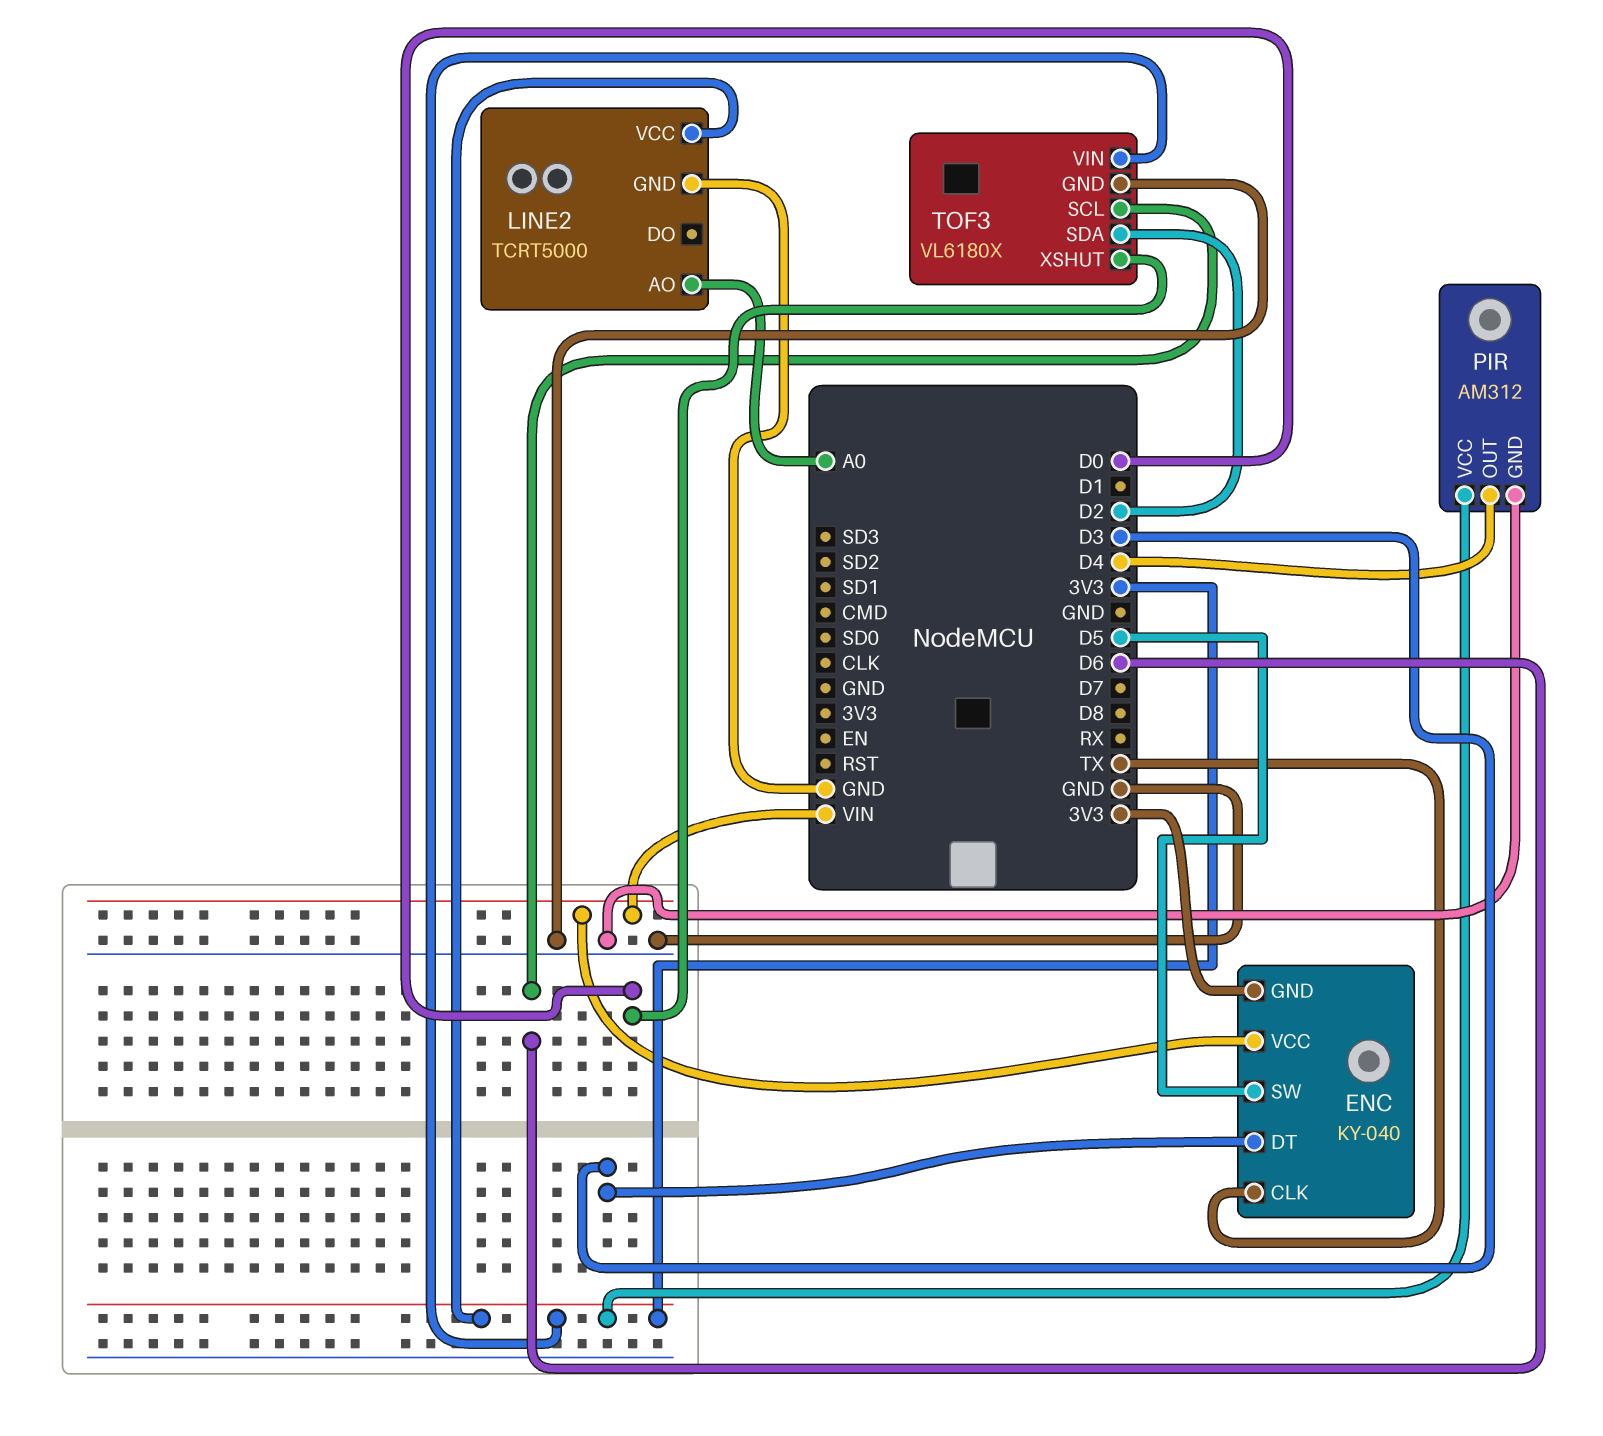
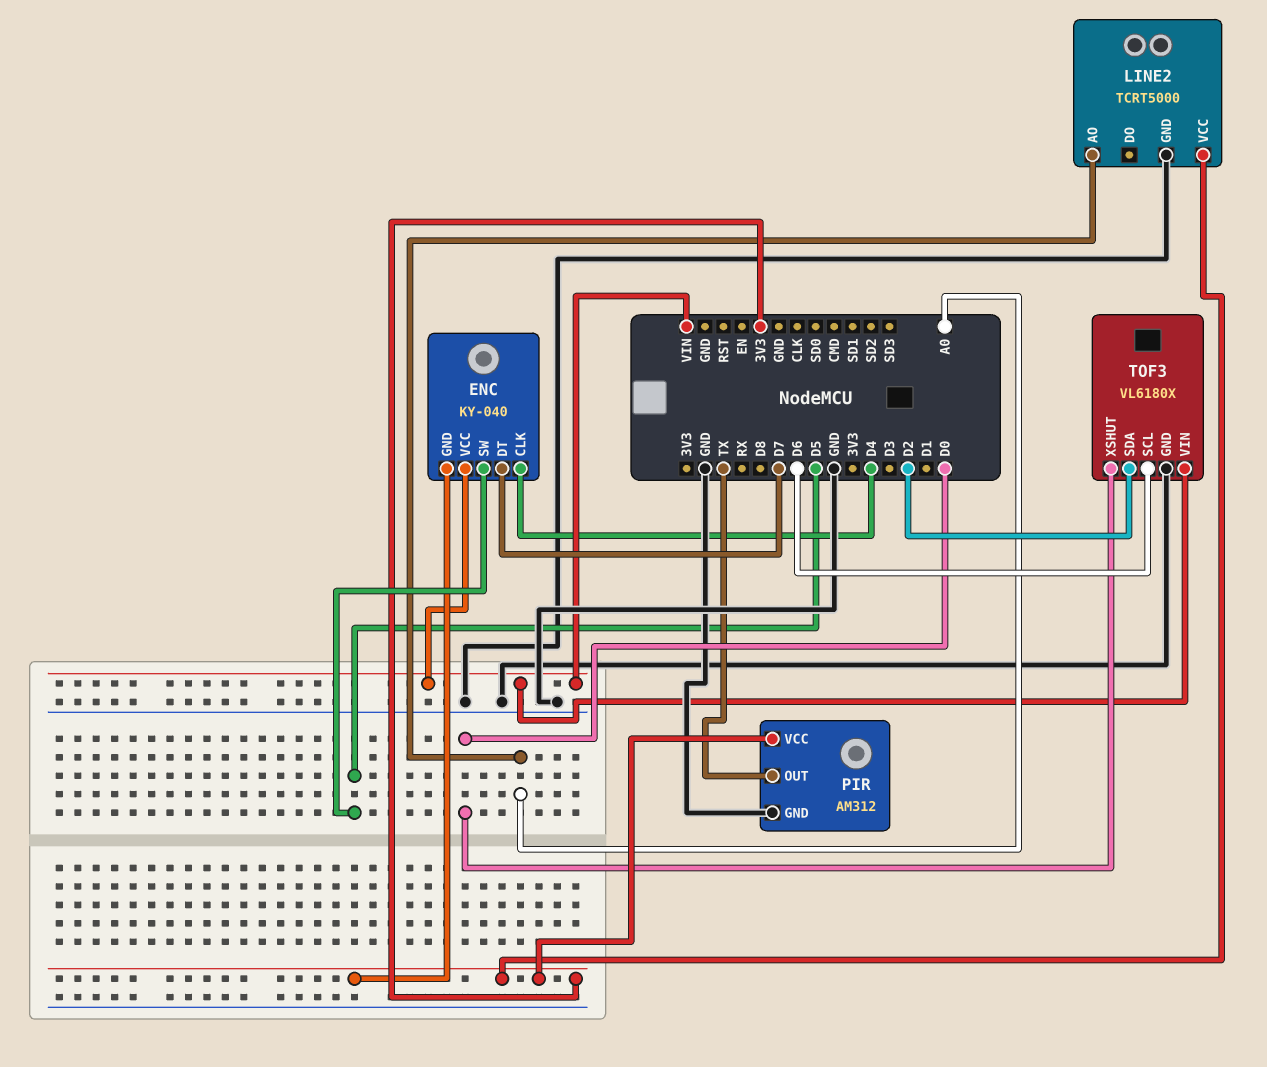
ENC pin CLK: TX -> D4
ENC pin DT: D3 -> D7
PIR pin OUT: D4 -> TX
TOF3 pin VIN: 3V3 -> VIN

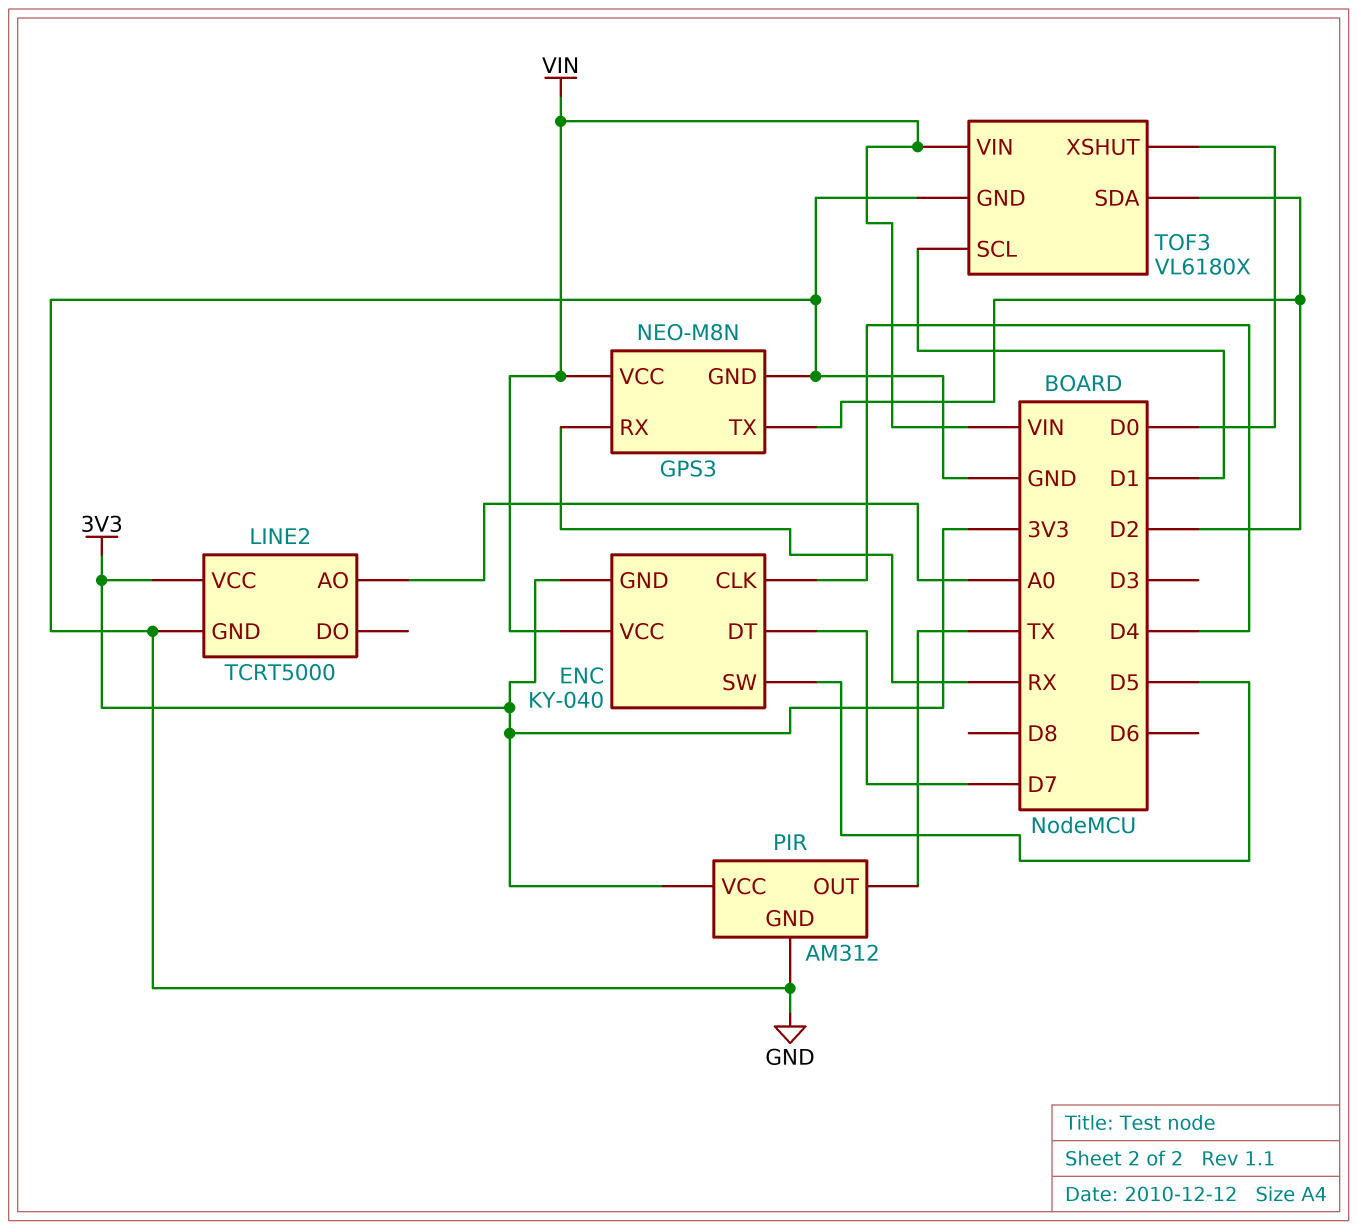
GPS3: none -> NEO-M8N
GPS3 pin GND: none -> GND
GPS3 pin RX: none -> RX
GPS3 pin TX: none -> D2
GPS3 pin VCC: none -> VIN
TOF3 pin SCL: D6 -> D1

